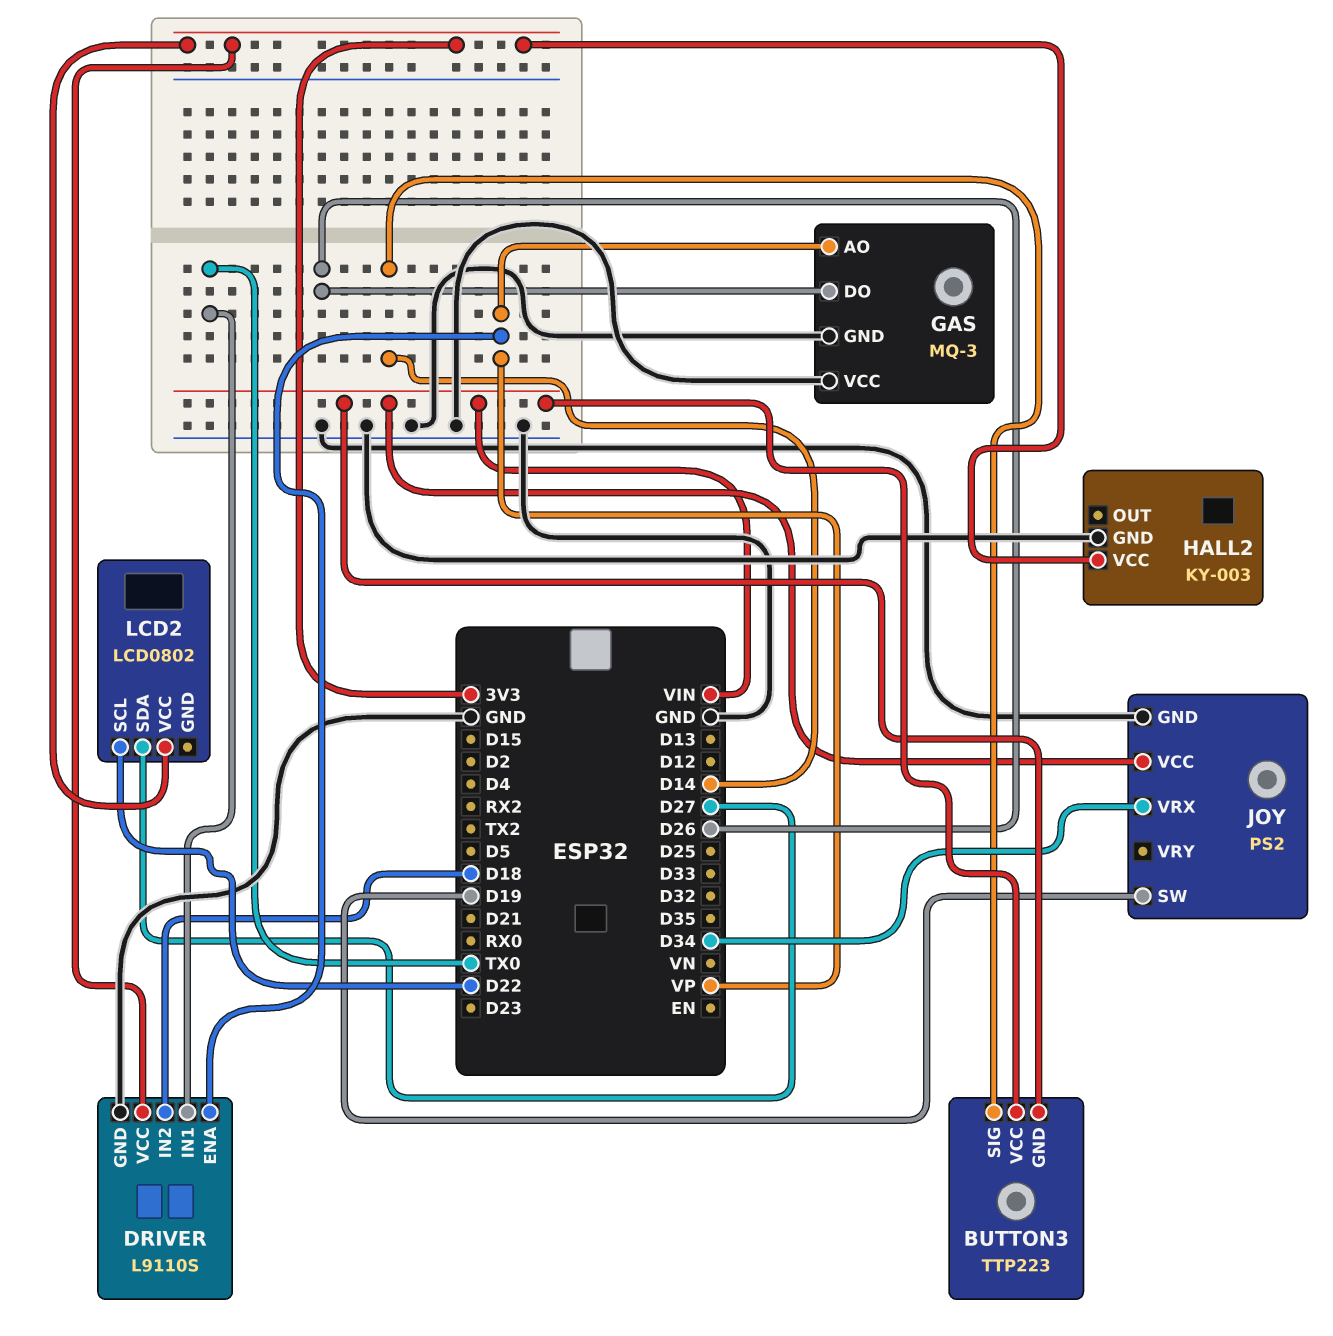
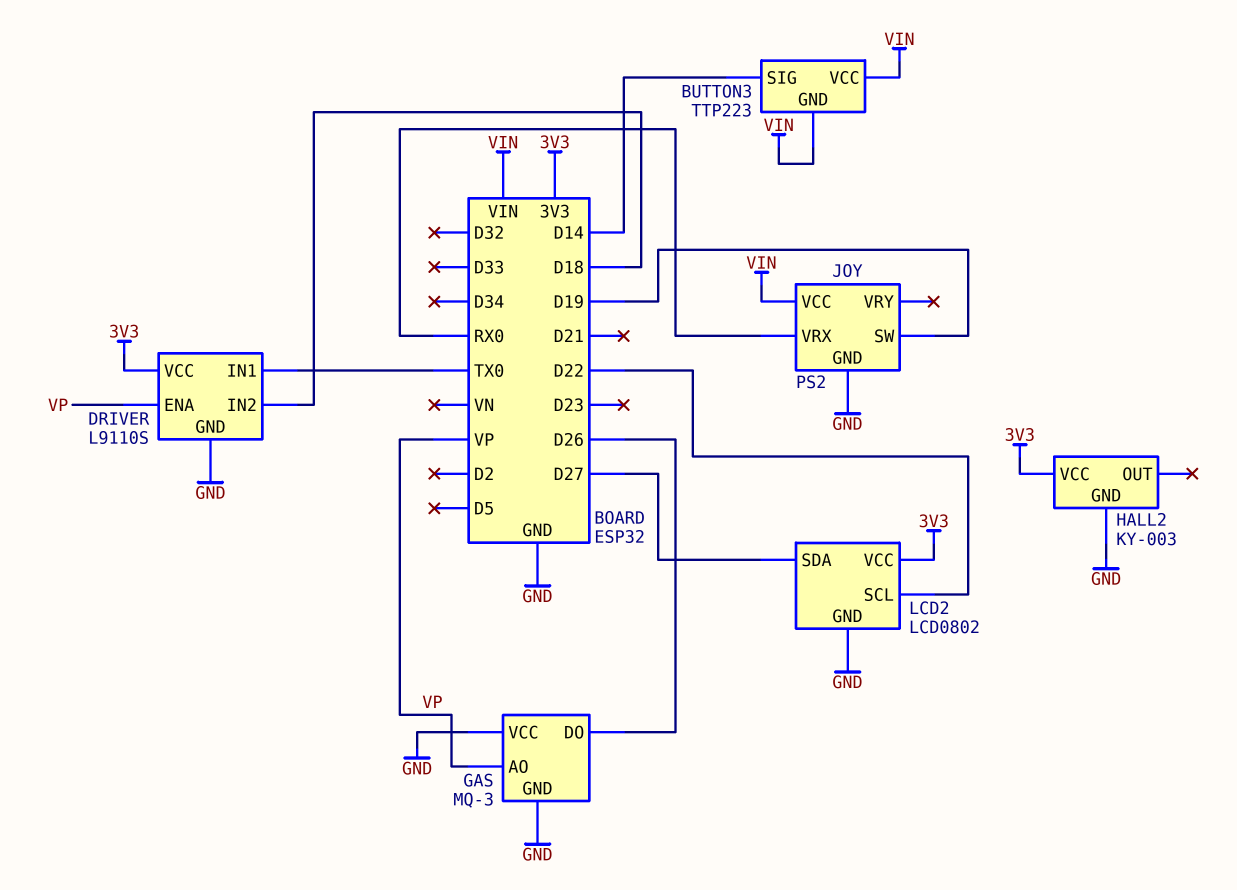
JOY pin VRX: D34 -> RX0
LCD2 pin GND: none -> GND

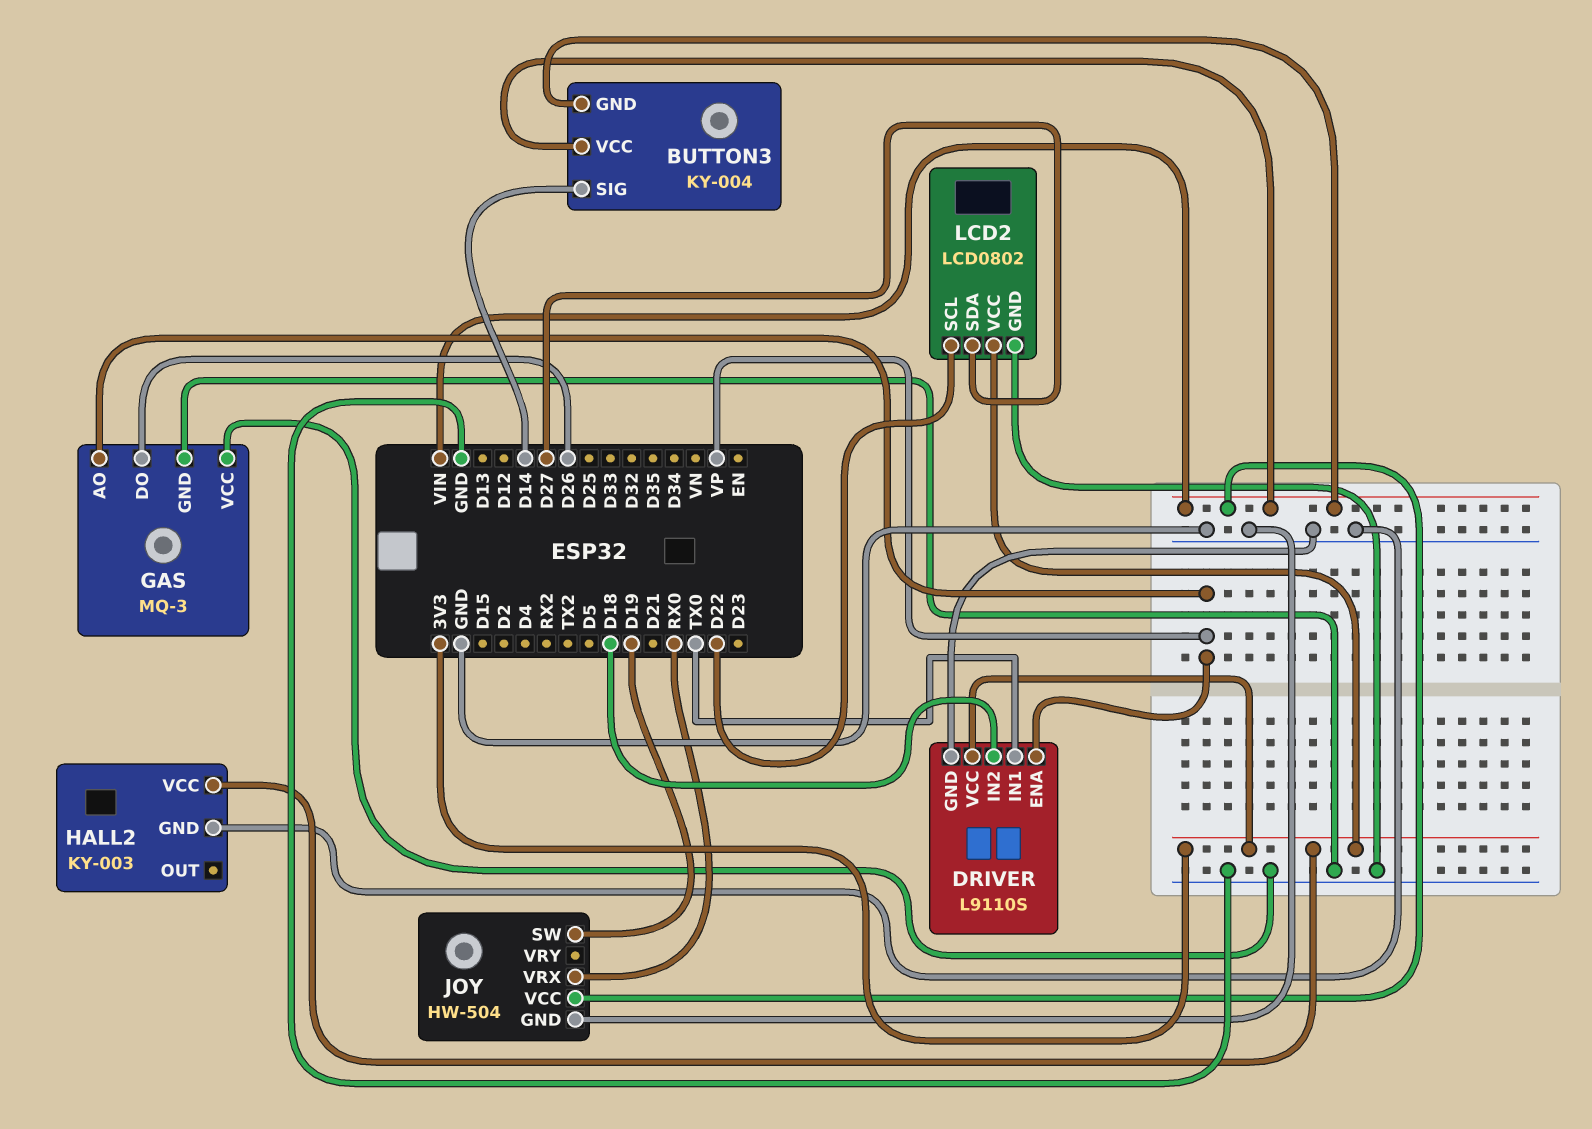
BUTTON3: TTP223 -> KY-004
JOY: PS2 -> HW-504

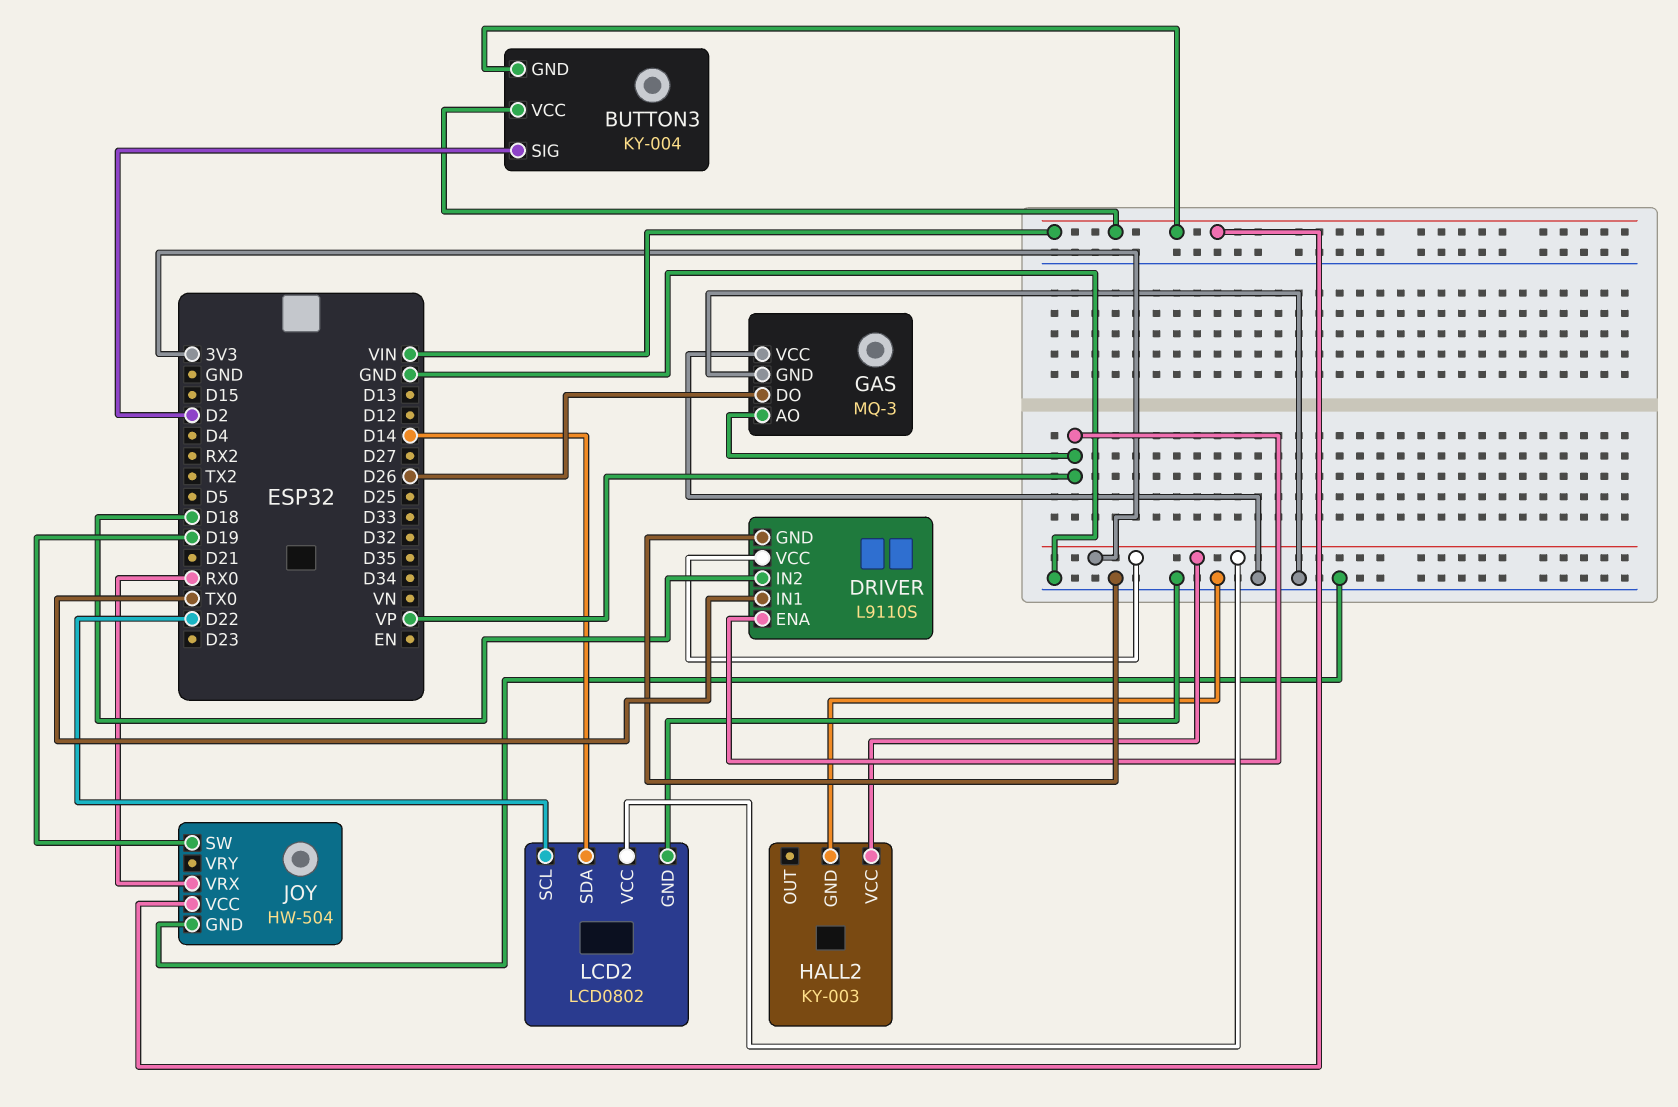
BUTTON3 pin SIG: D14 -> D2
LCD2 pin SDA: D27 -> D14

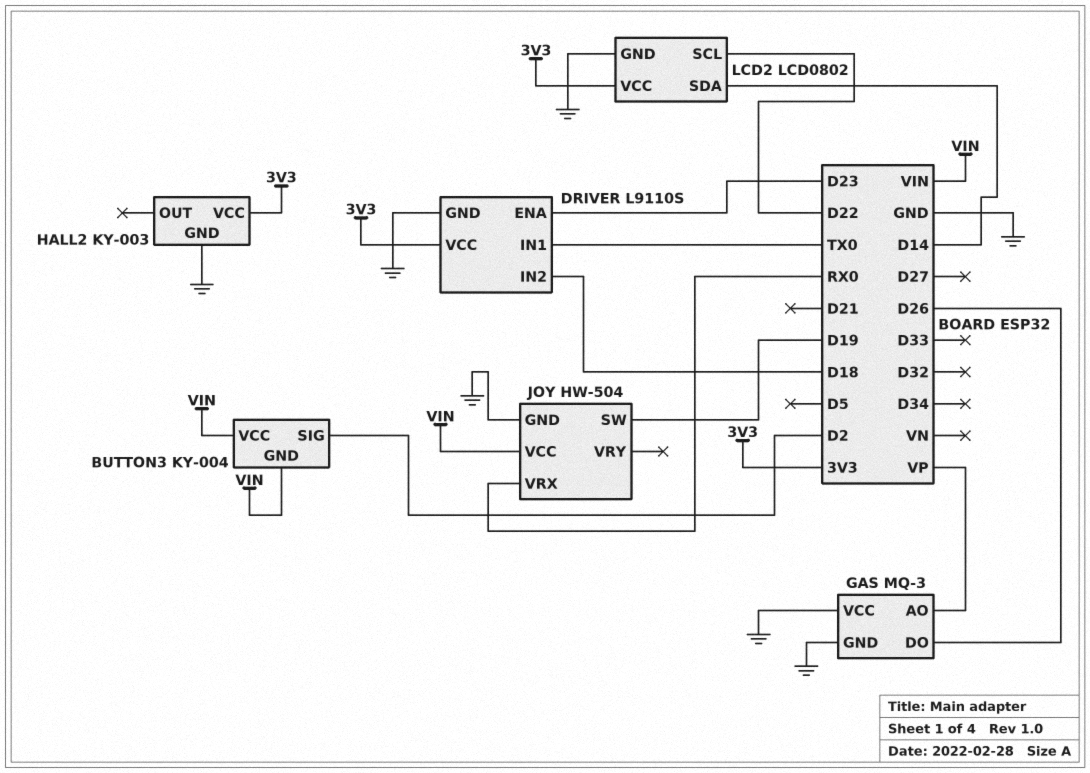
DRIVER pin ENA: VP -> D23

